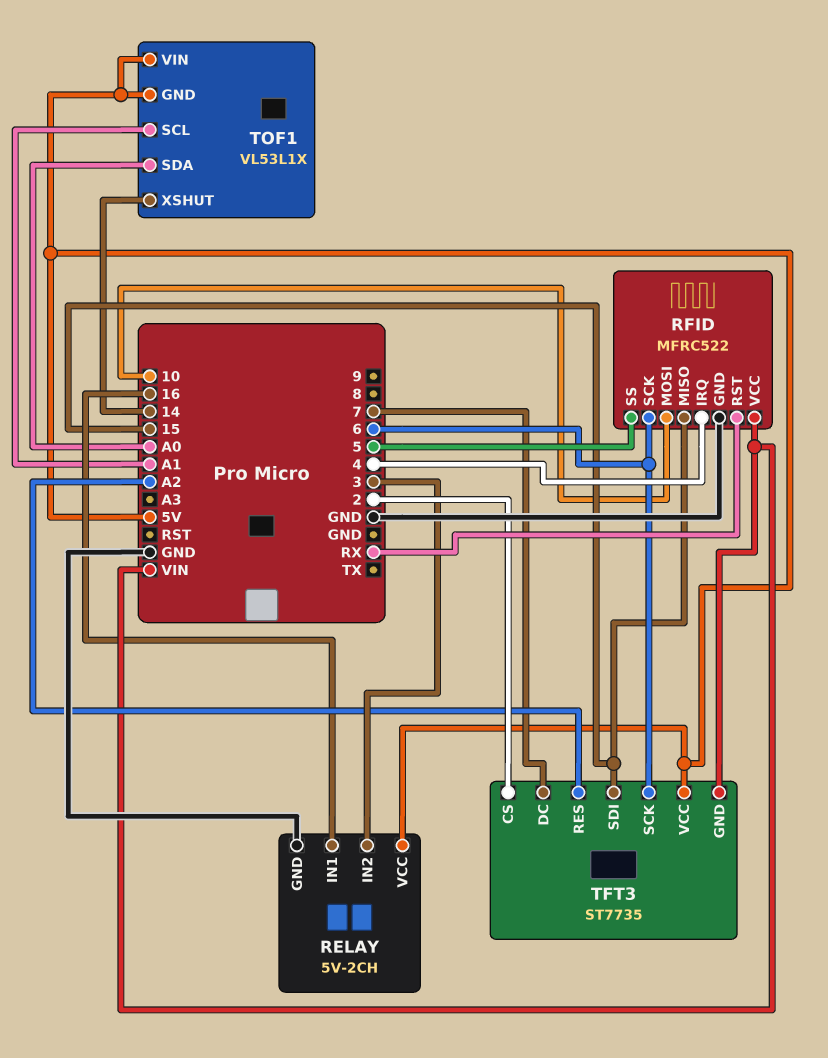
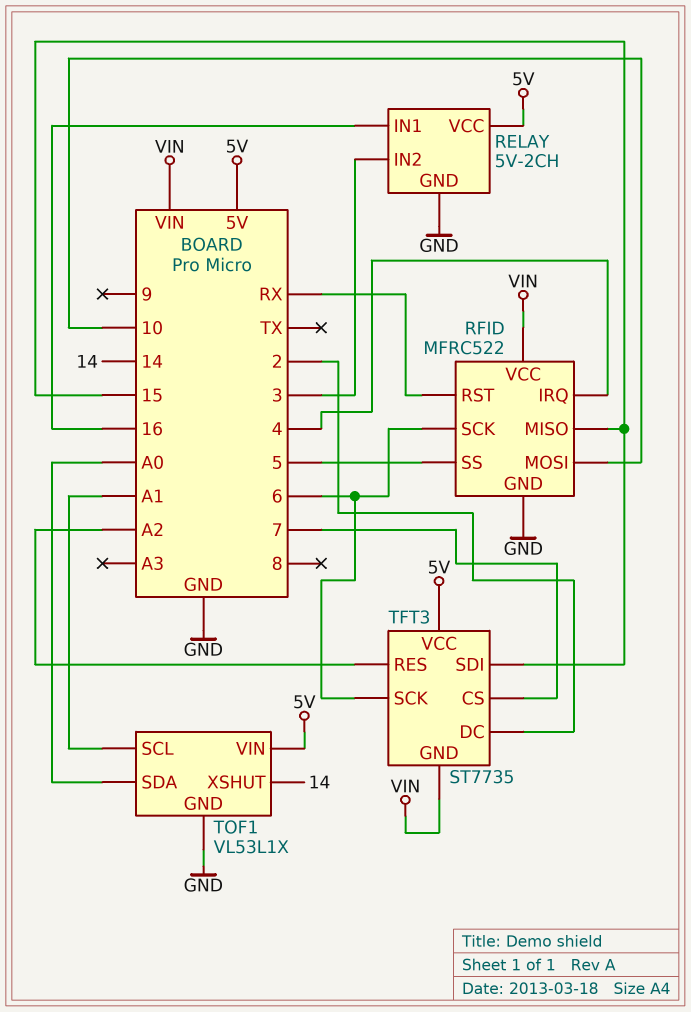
TFT3 pin CS: 2 -> 7
TFT3 pin DC: 7 -> 2
TOF1 pin GND: 5V -> GND

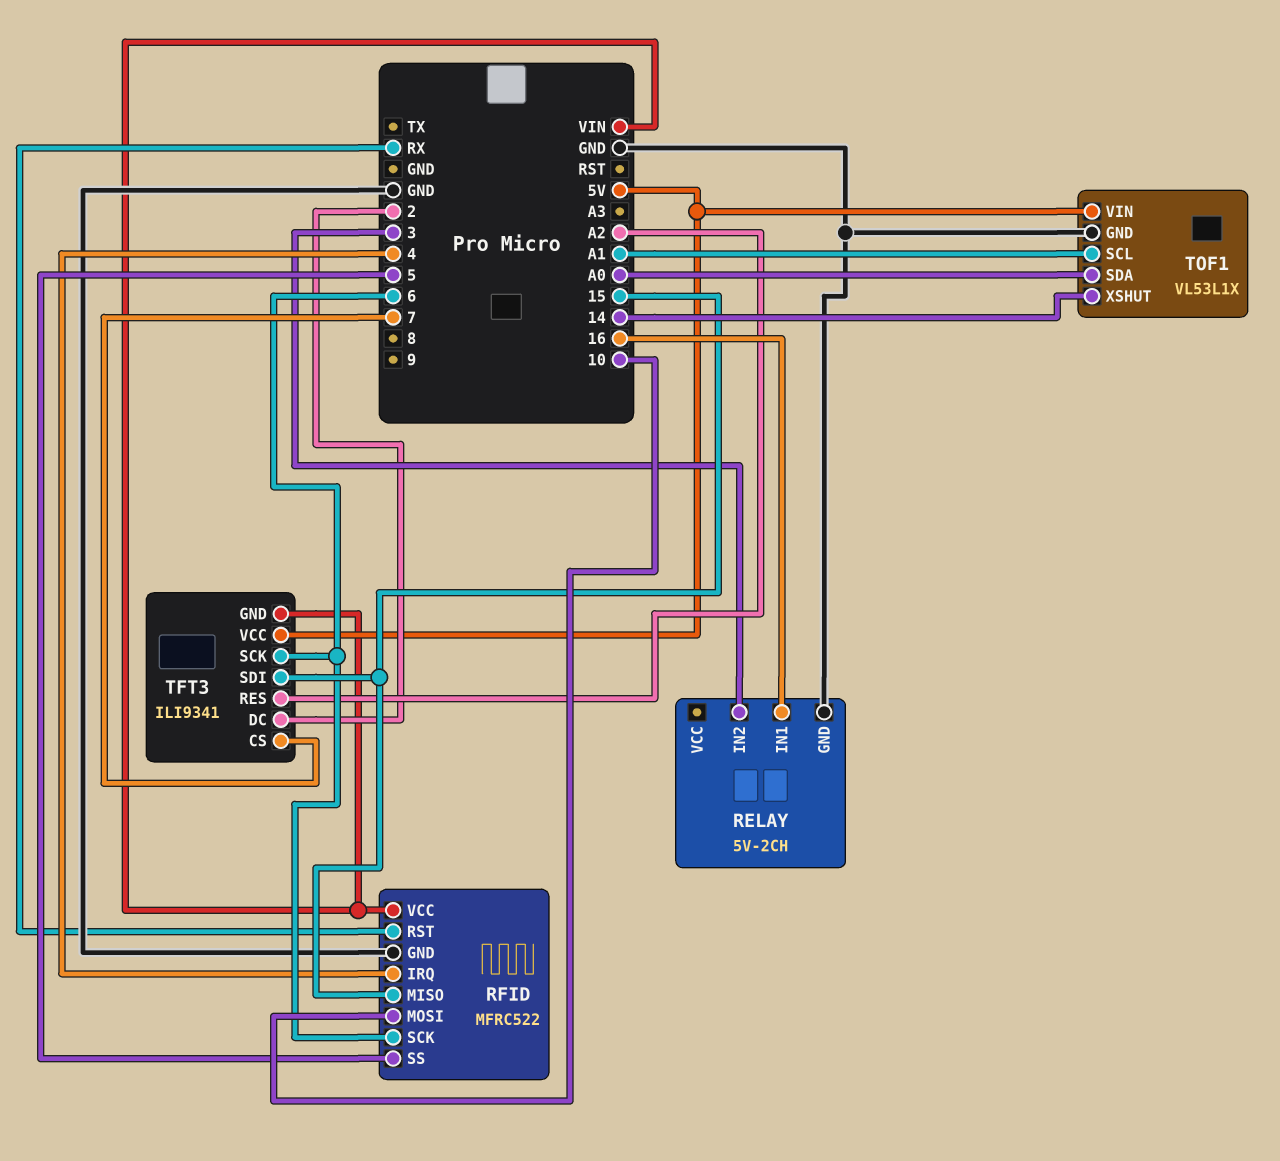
RELAY pin VCC: 5V -> none
TFT3: ST7735 -> ILI9341

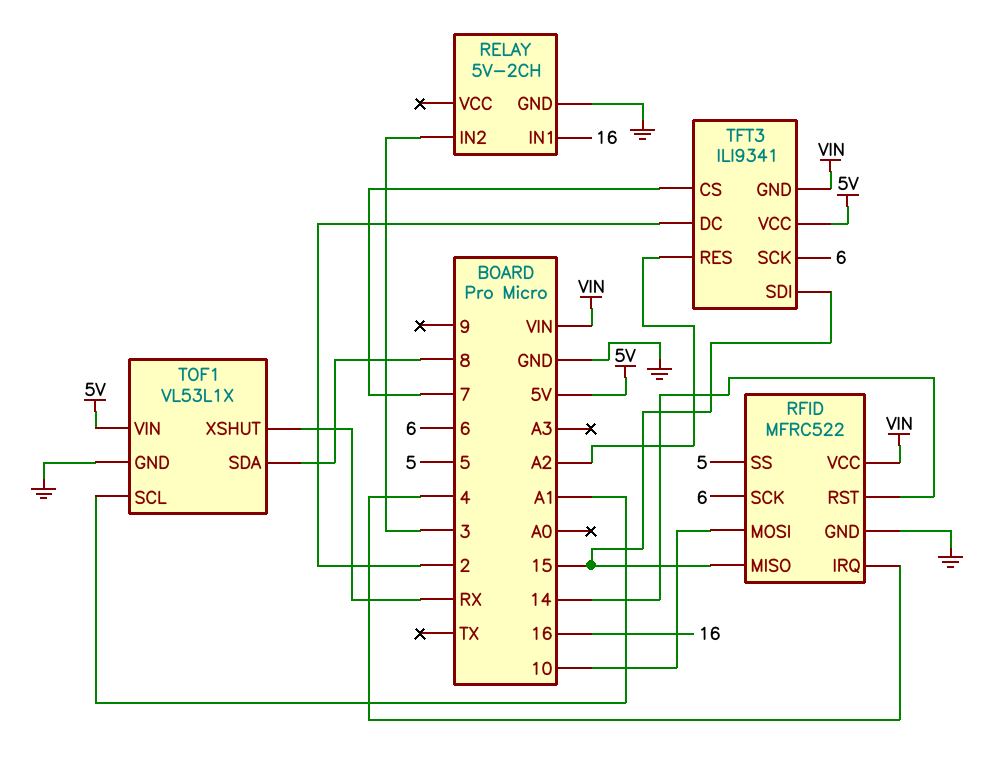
RFID pin RST: RX -> 14
TOF1 pin SDA: A0 -> 8
TOF1 pin XSHUT: 14 -> RX

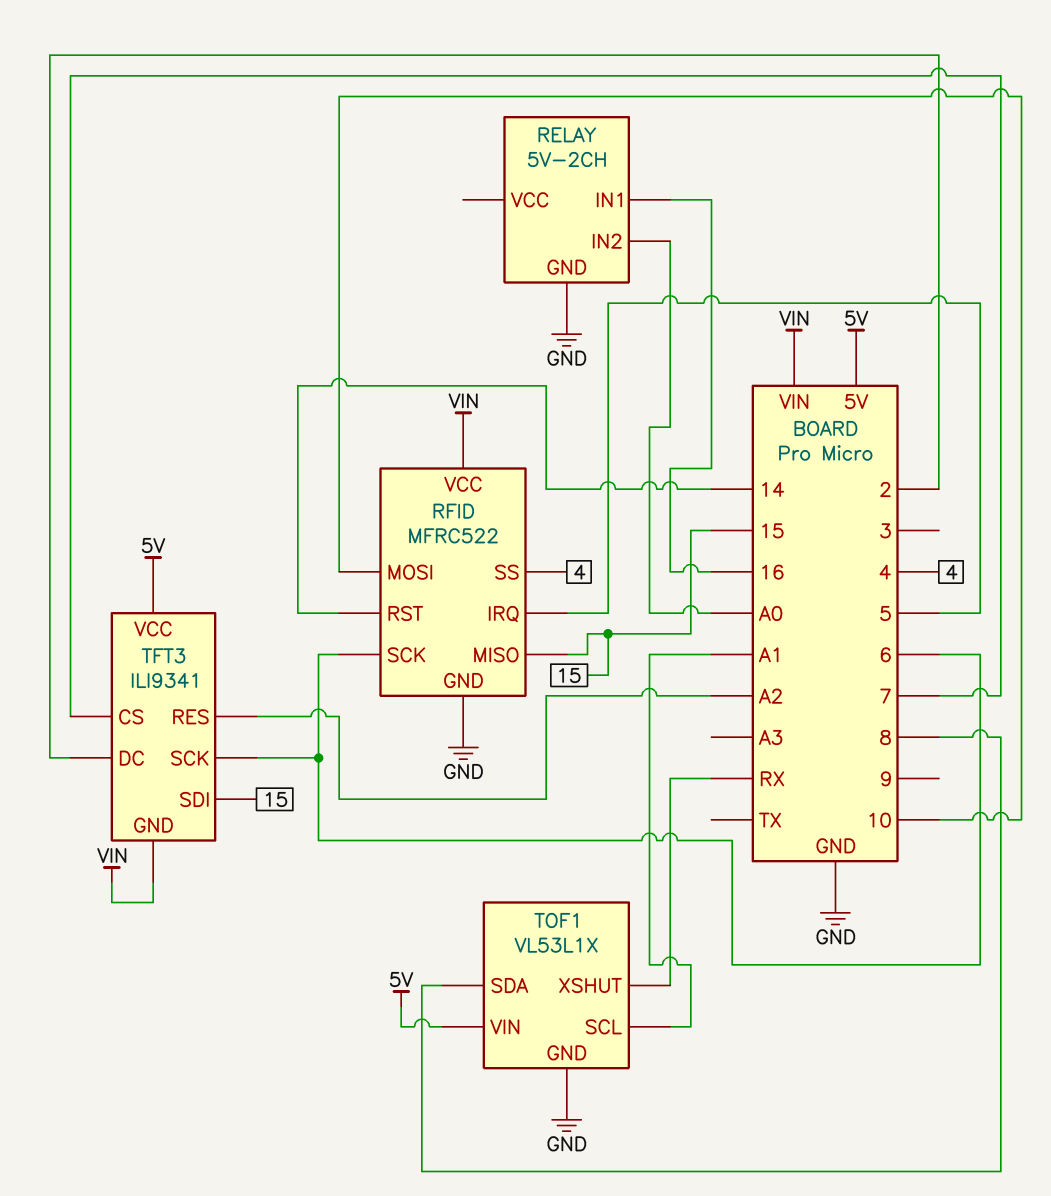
RELAY pin IN2: 3 -> A0
RFID pin IRQ: 4 -> 5
RFID pin SS: 5 -> 4

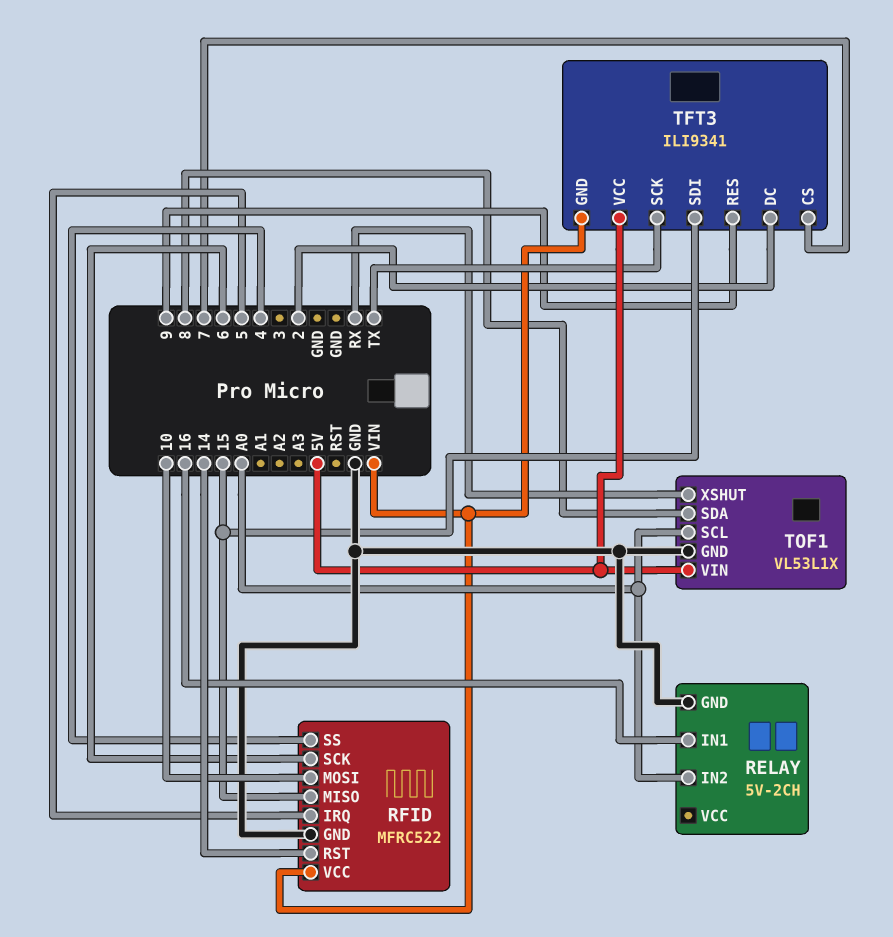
TFT3 pin RES: A2 -> 9
TFT3 pin SCK: 6 -> TX
TOF1 pin SCL: A1 -> A0

